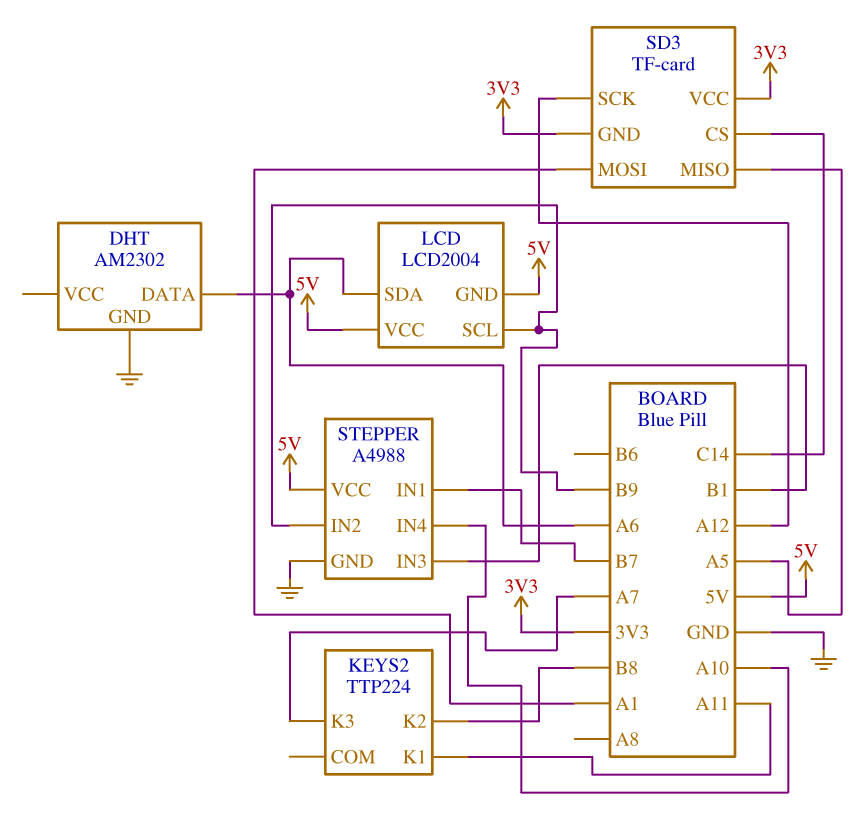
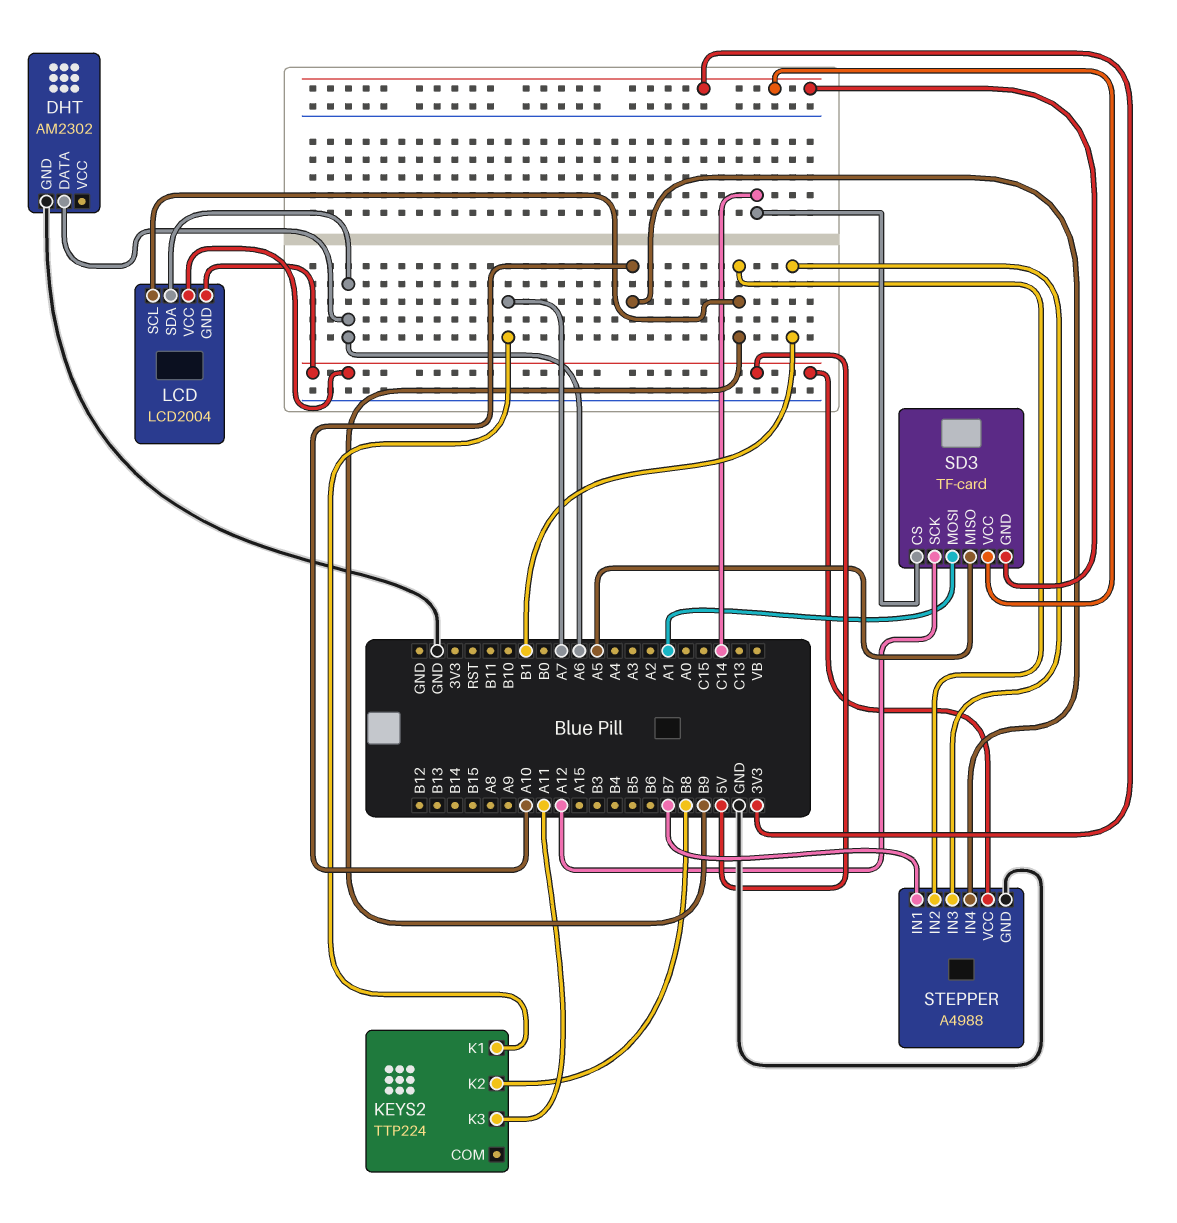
KEYS2 pin K1: A11 -> A7
KEYS2 pin K3: A7 -> A11

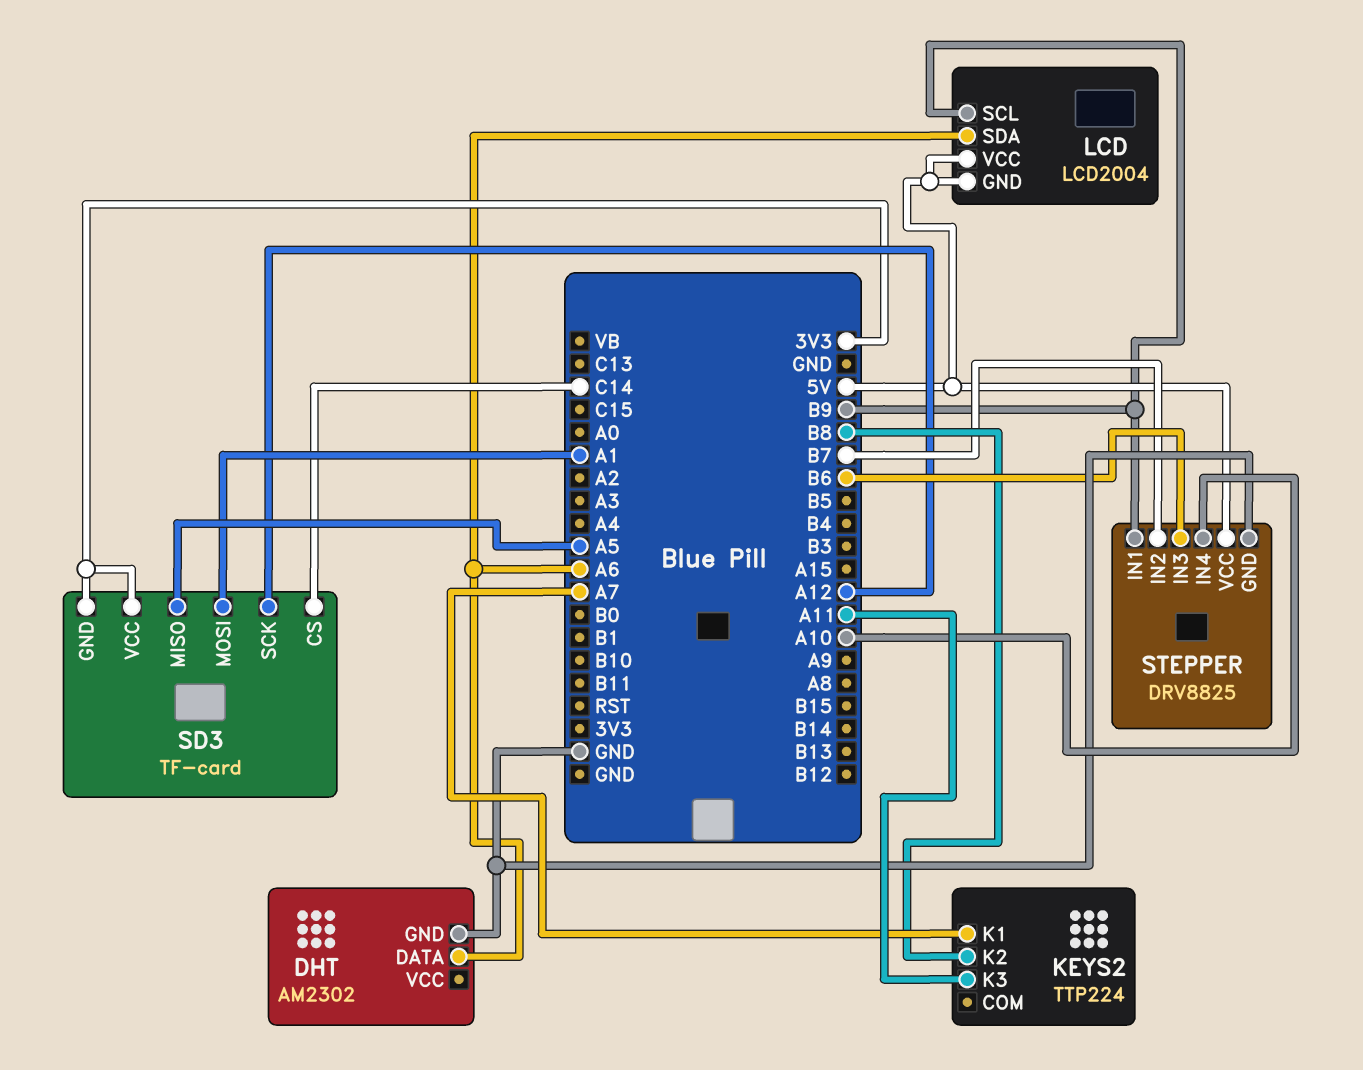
STEPPER: A4988 -> DRV8825
STEPPER pin IN1: B7 -> B9
STEPPER pin IN2: B9 -> B7
STEPPER pin IN3: B1 -> B6

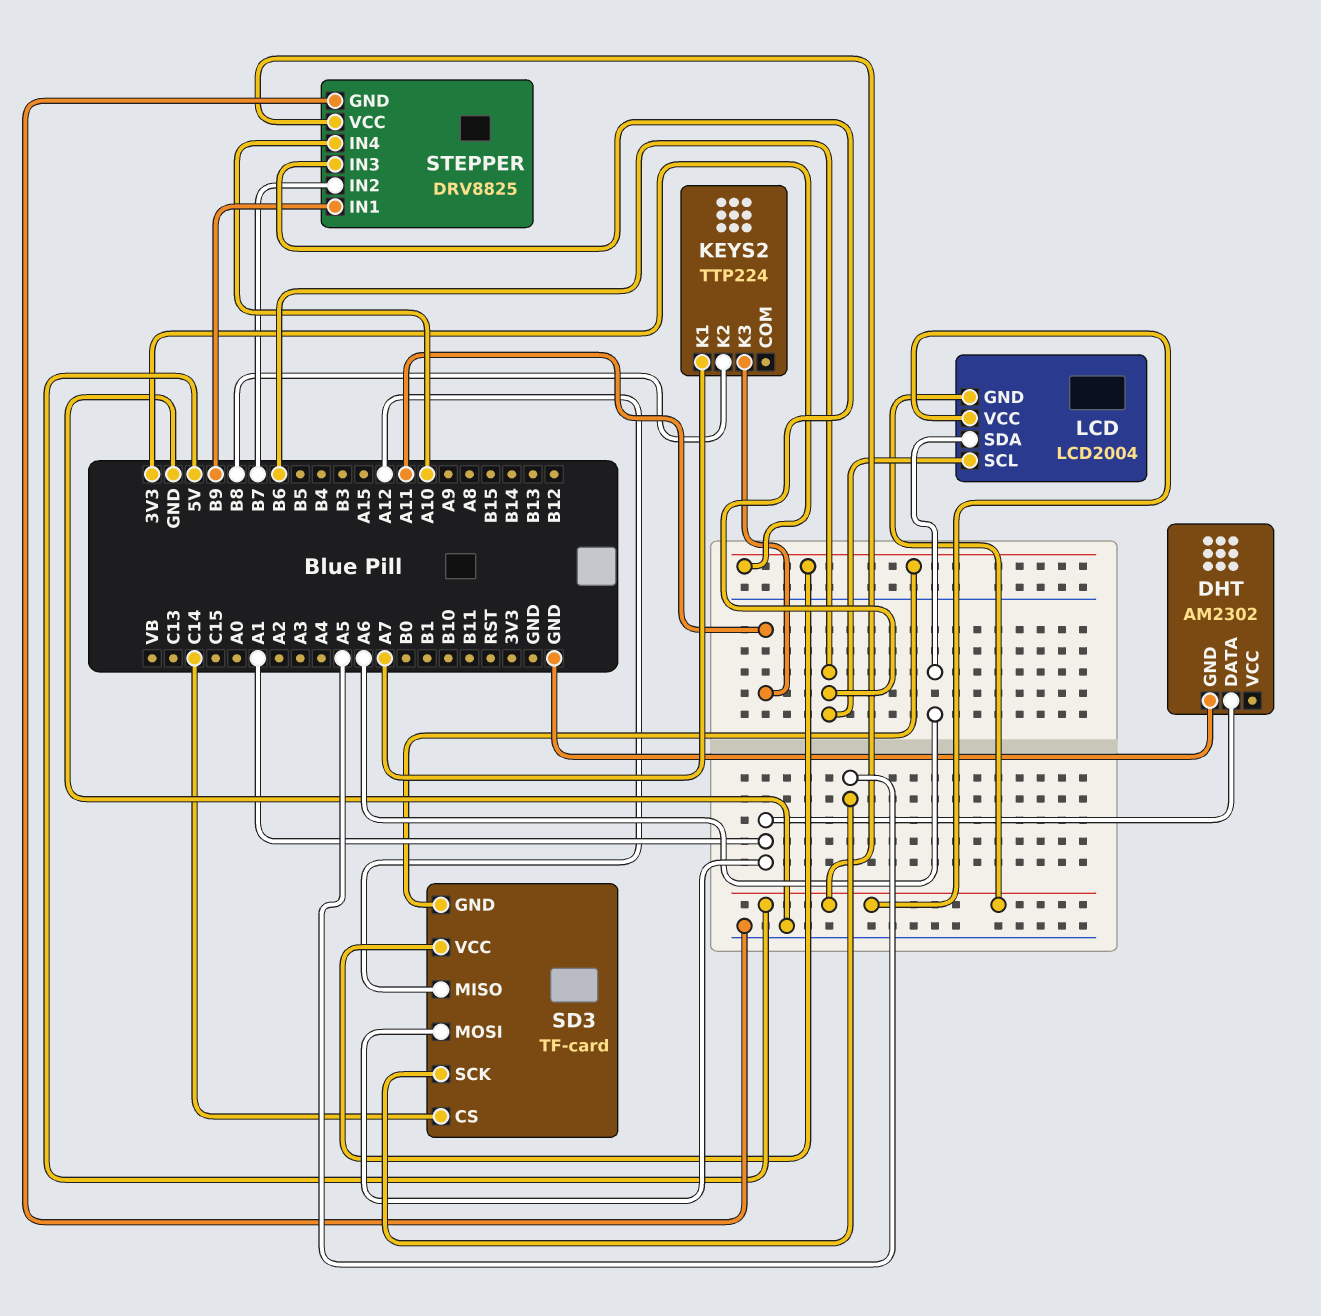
DHT pin DATA: A6 -> A1
LCD pin SCL: B9 -> B6
SD3 pin MISO: A5 -> A12
SD3 pin SCK: A12 -> A5

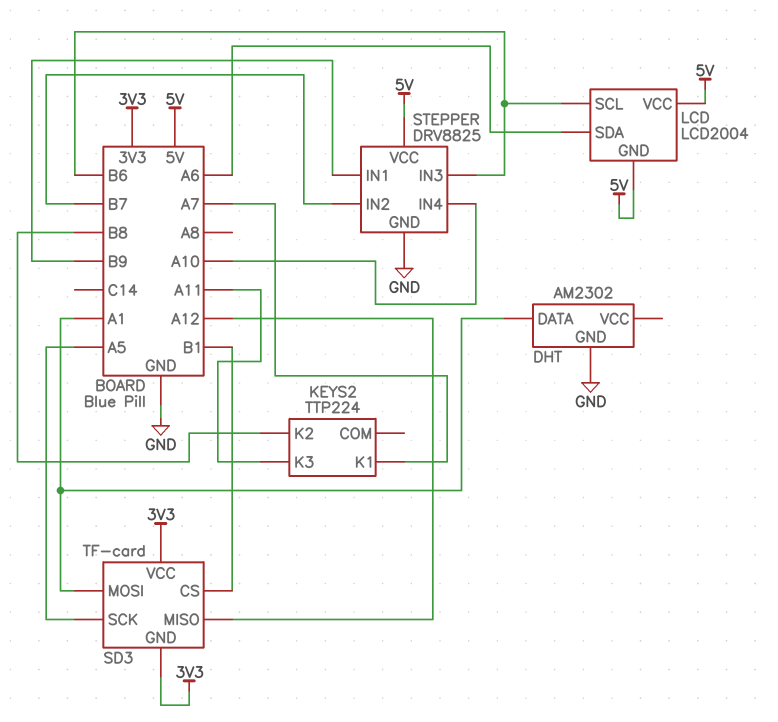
SD3 pin CS: C14 -> B1

